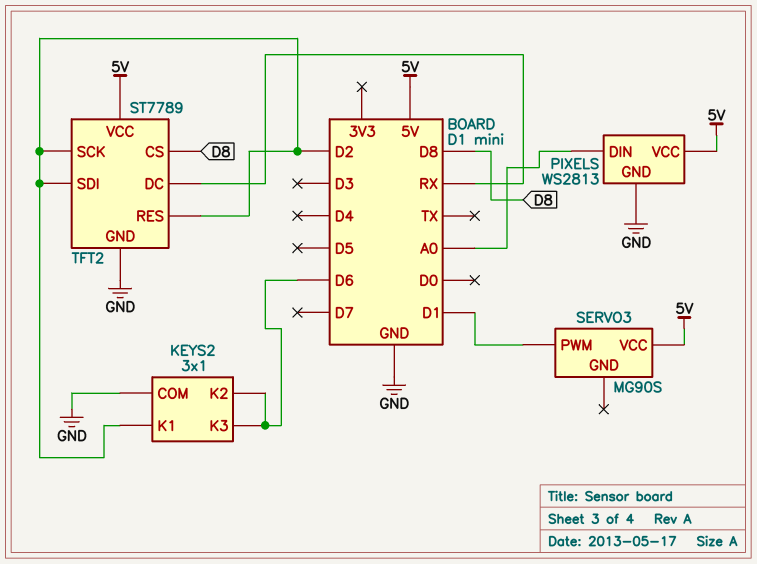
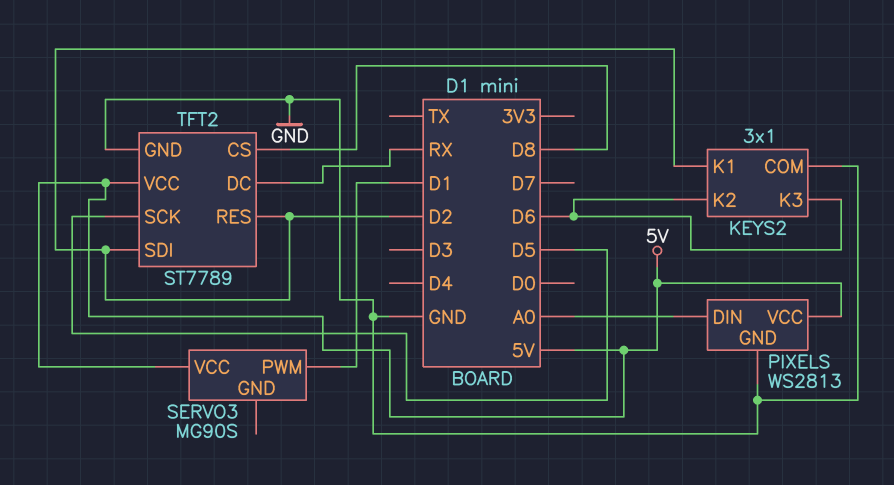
TFT2 pin SCK: D2 -> D5

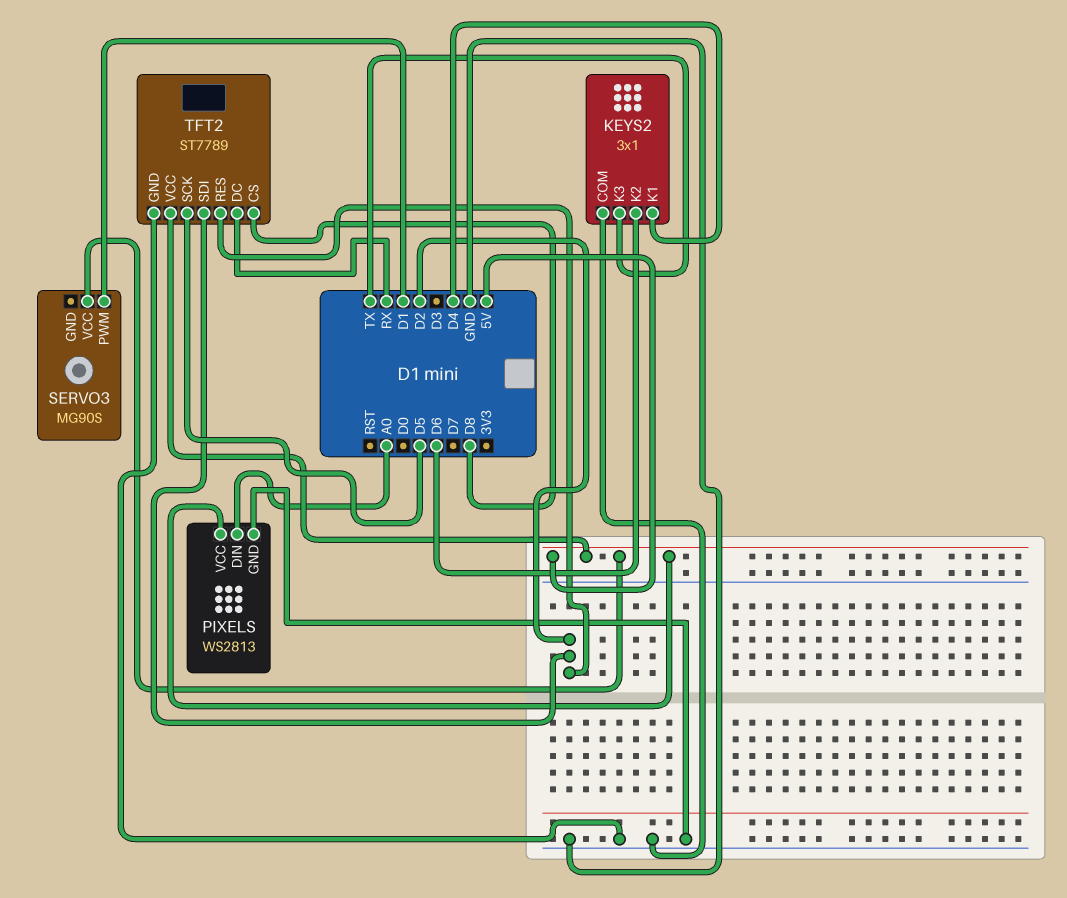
KEYS2 pin K1: D2 -> D4
KEYS2 pin K3: D6 -> TX

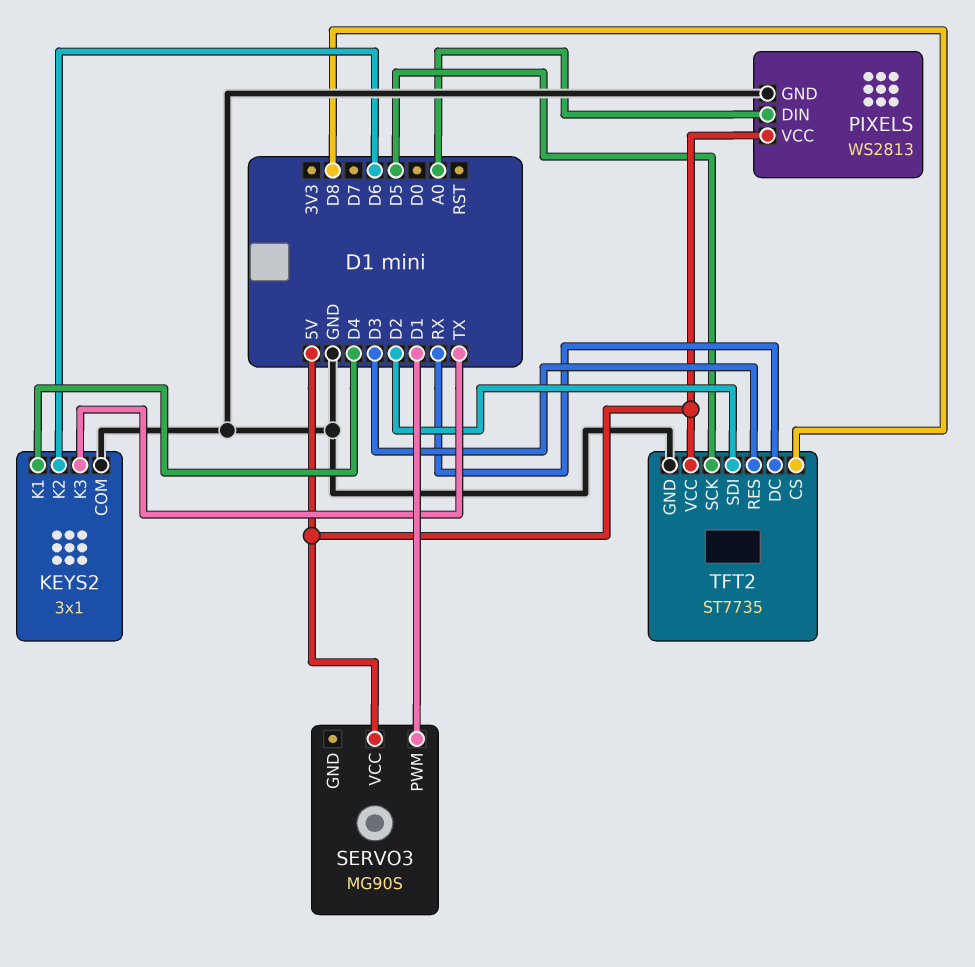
TFT2: ST7789 -> ST7735
TFT2 pin RES: D2 -> D3

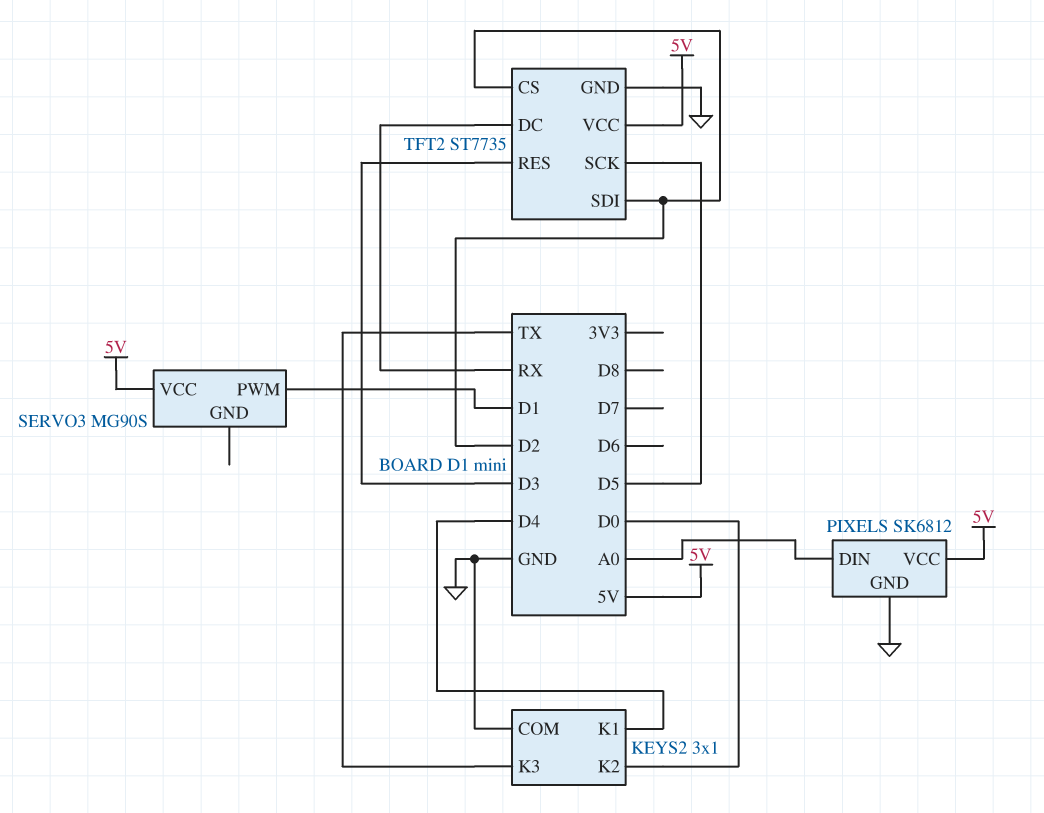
KEYS2 pin K2: D6 -> D0
PIXELS: WS2813 -> SK6812
TFT2 pin CS: D8 -> D2

